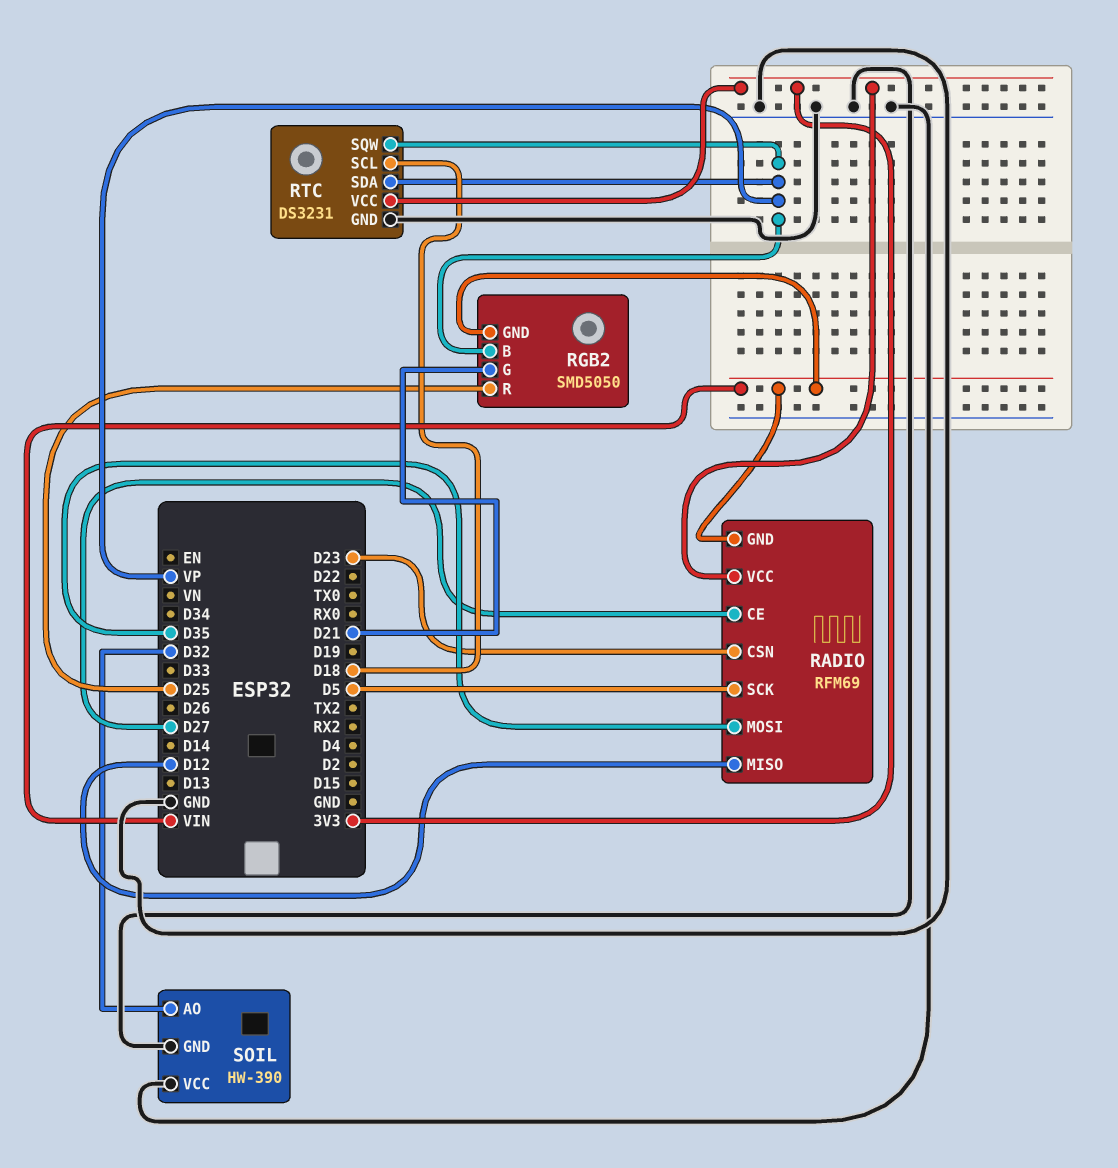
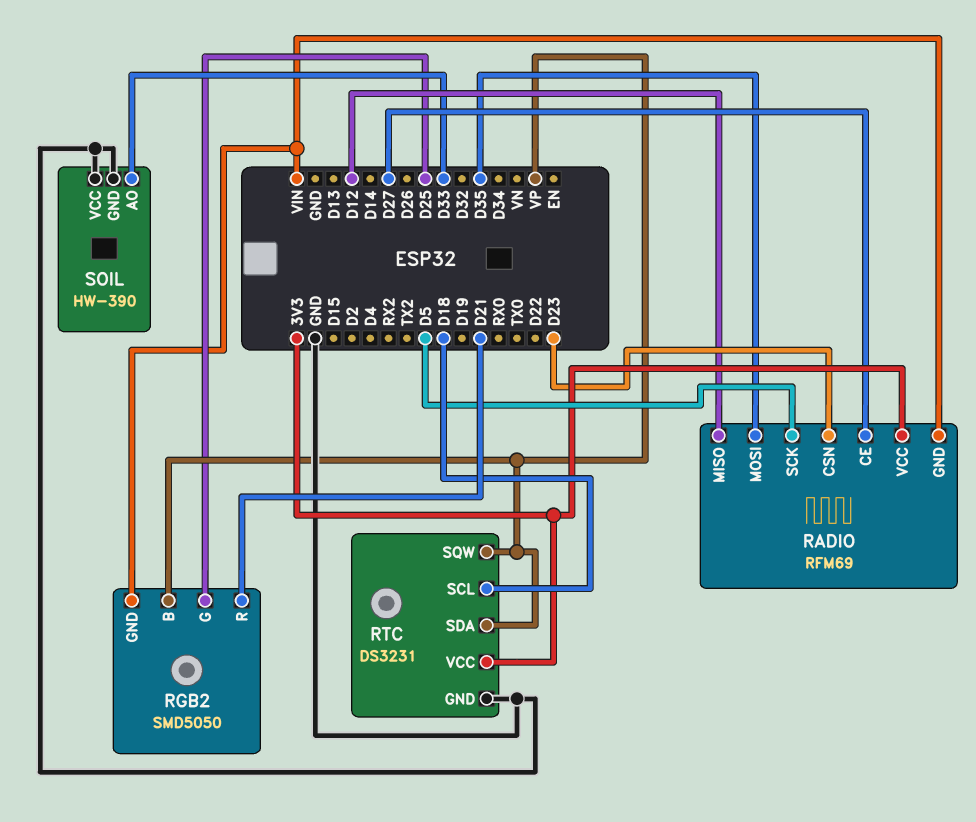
RGB2 pin G: D21 -> D25
RGB2 pin R: D25 -> D21
SOIL pin AO: D32 -> D33

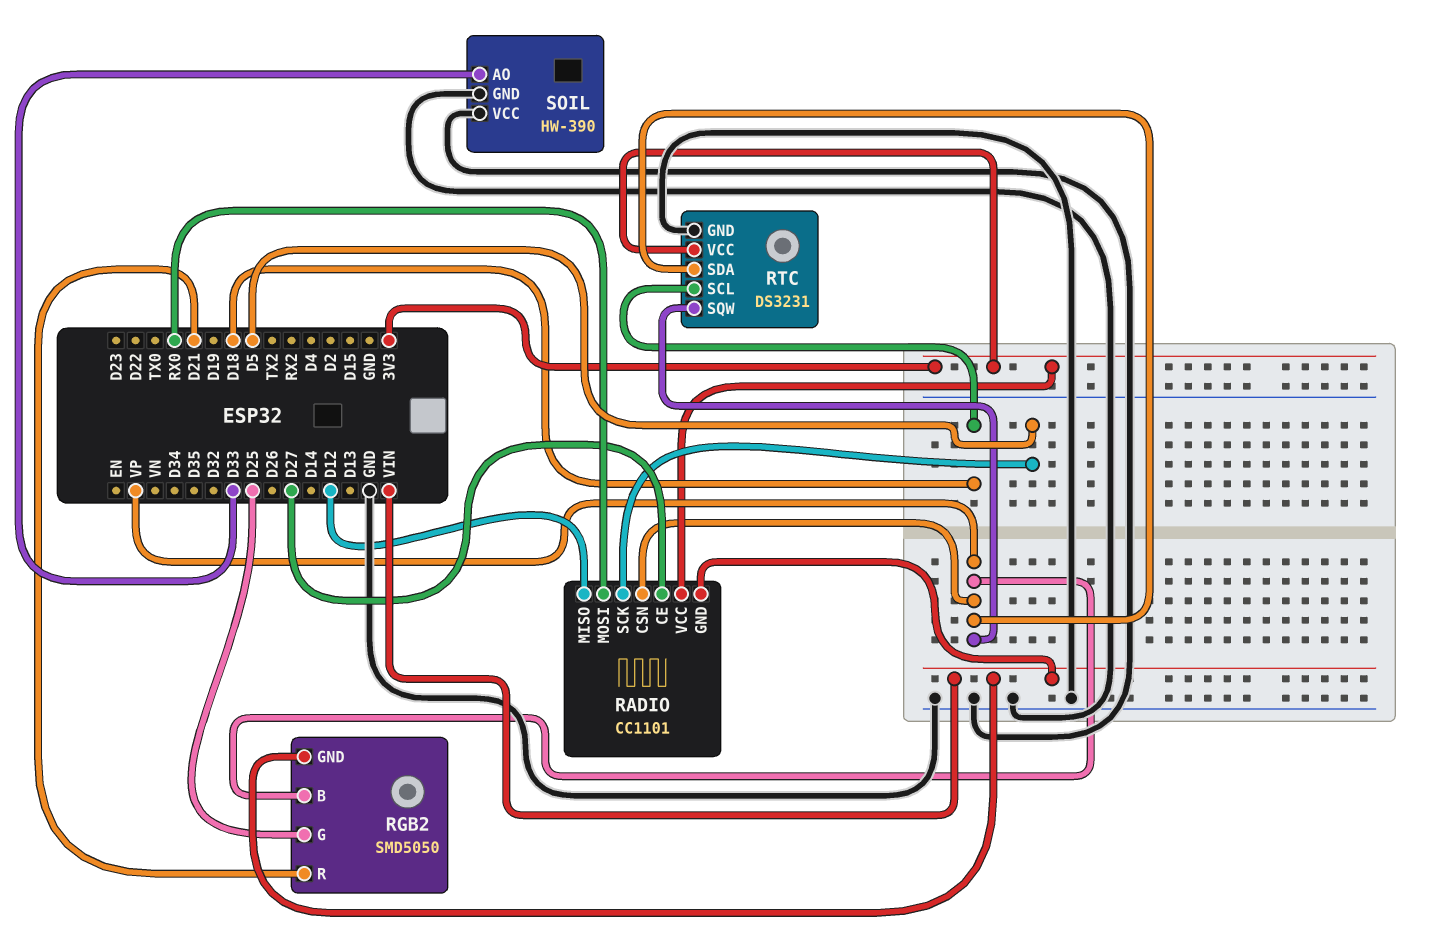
RADIO: RFM69 -> CC1101
RADIO pin CSN: D23 -> VP
RADIO pin MOSI: D35 -> RX0

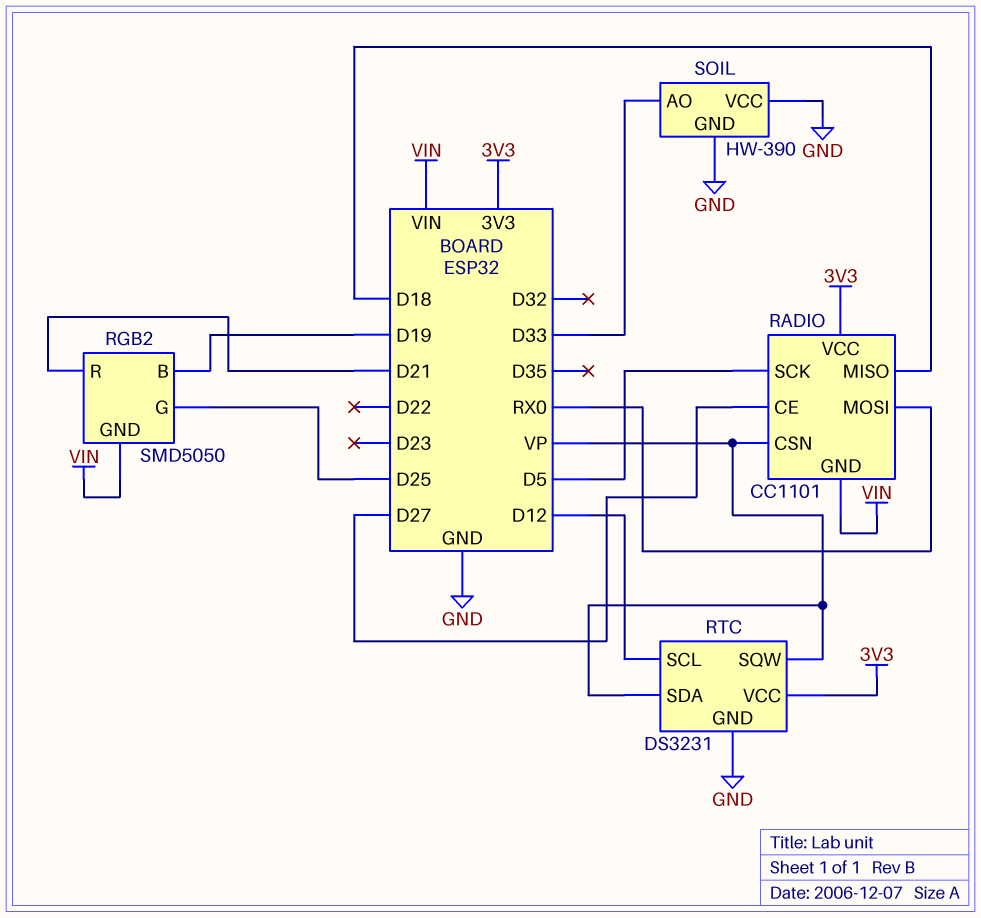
RADIO pin MISO: D12 -> D18
RGB2 pin B: VP -> D19
RTC pin SCL: D18 -> D12

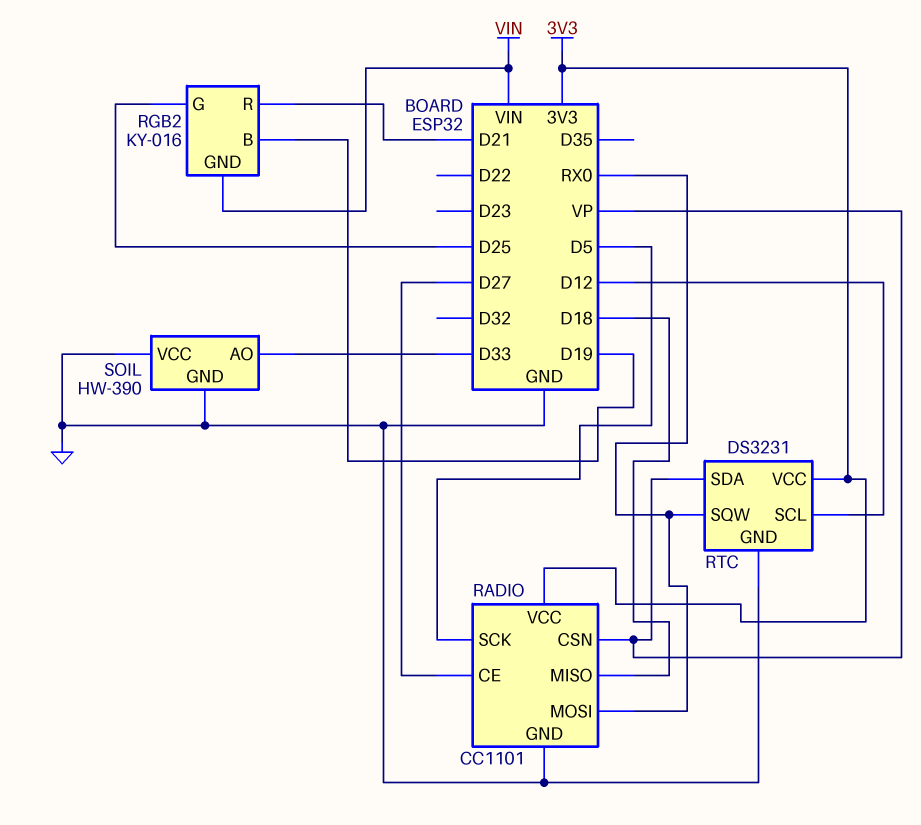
RADIO pin GND: VIN -> GND
RGB2: SMD5050 -> KY-016
RTC pin SQW: VP -> RX0

